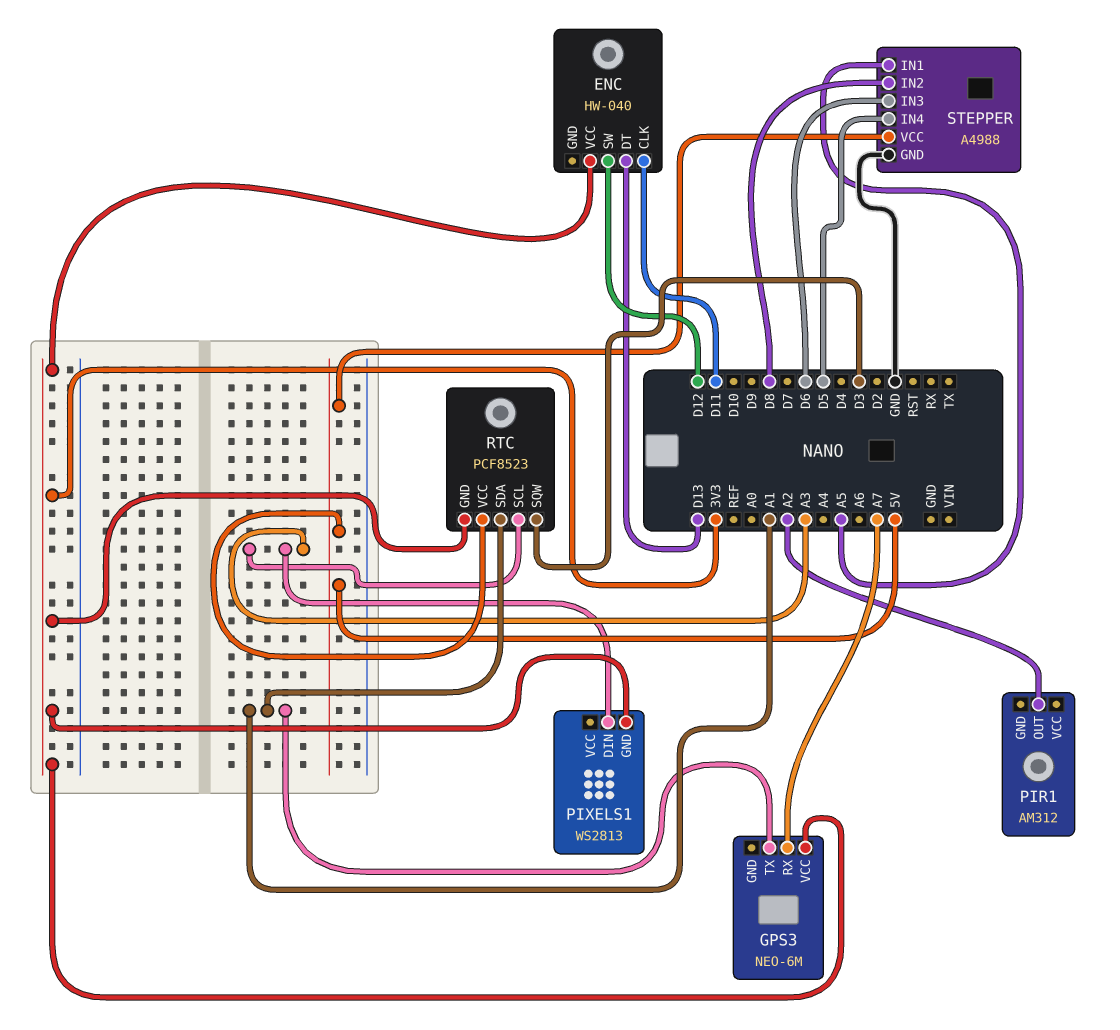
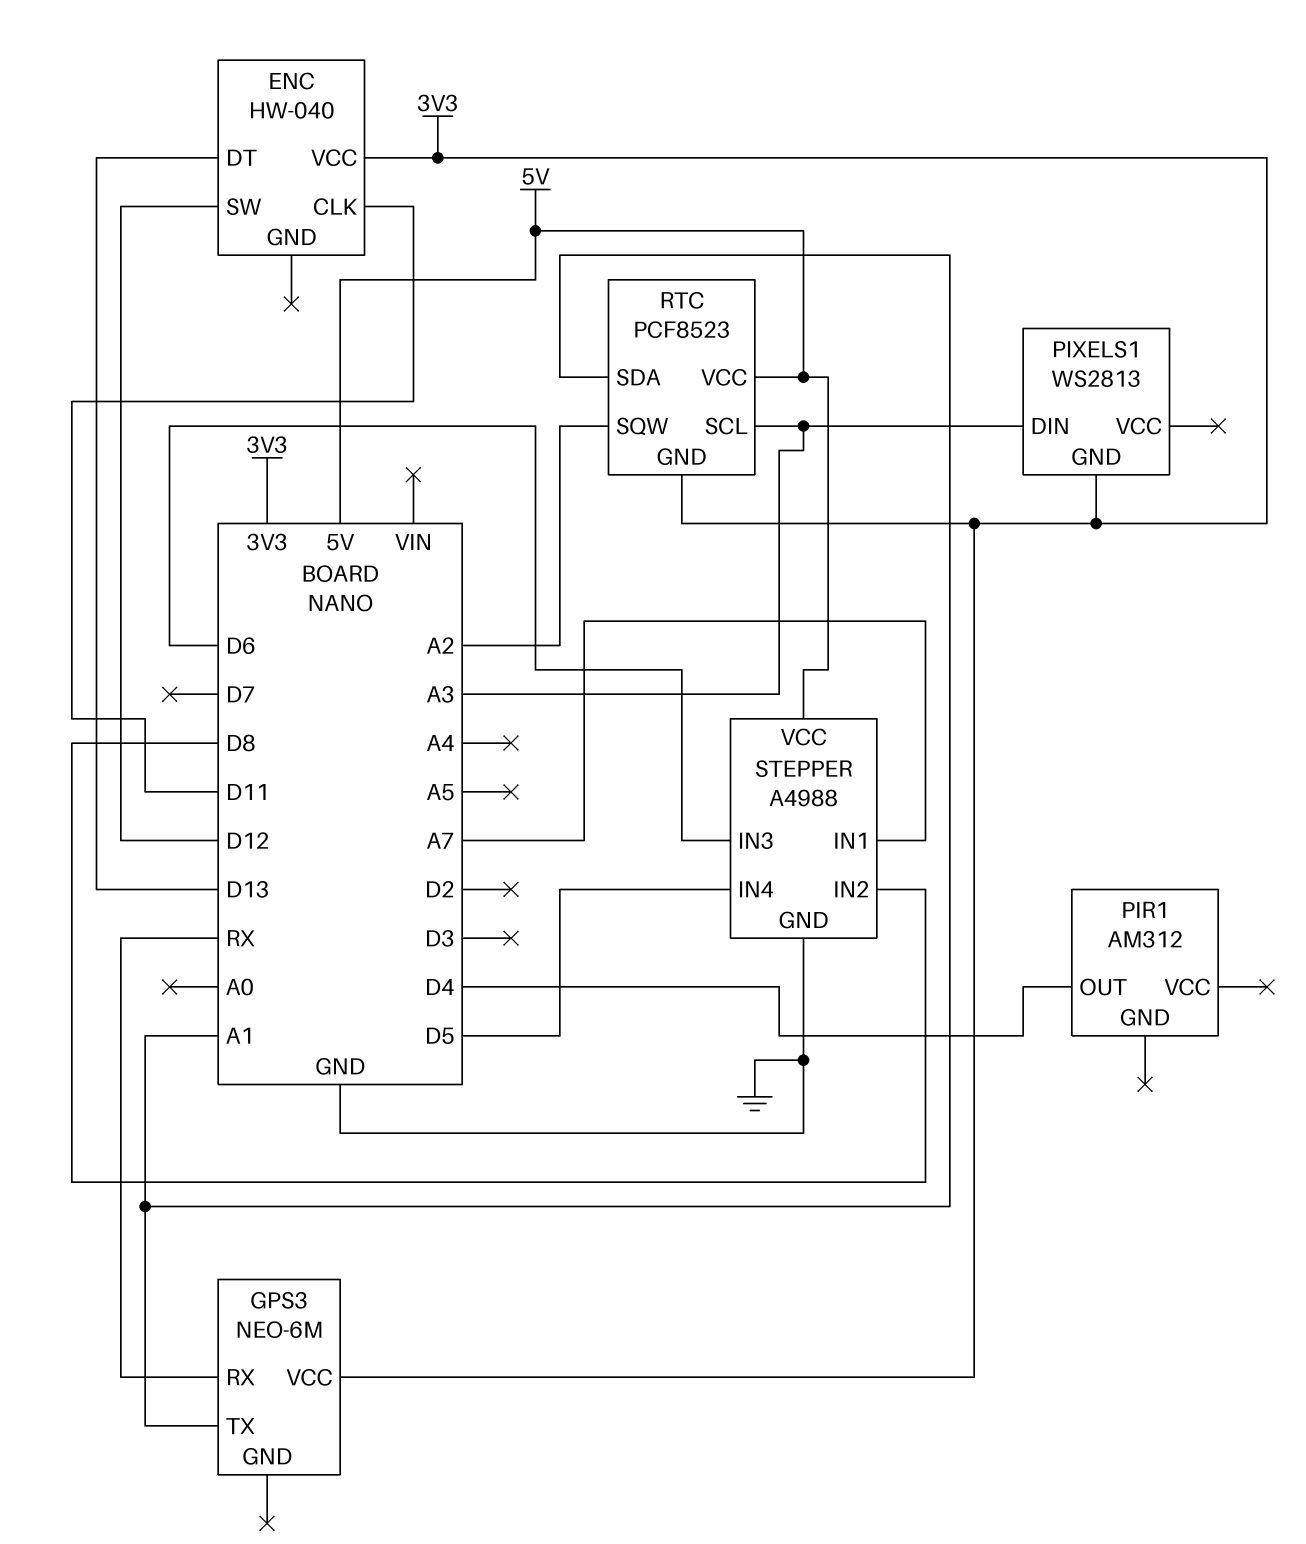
GPS3 pin RX: A7 -> RX
PIR1 pin OUT: A2 -> D4
RTC pin SQW: D3 -> A2
STEPPER pin IN1: A5 -> A7

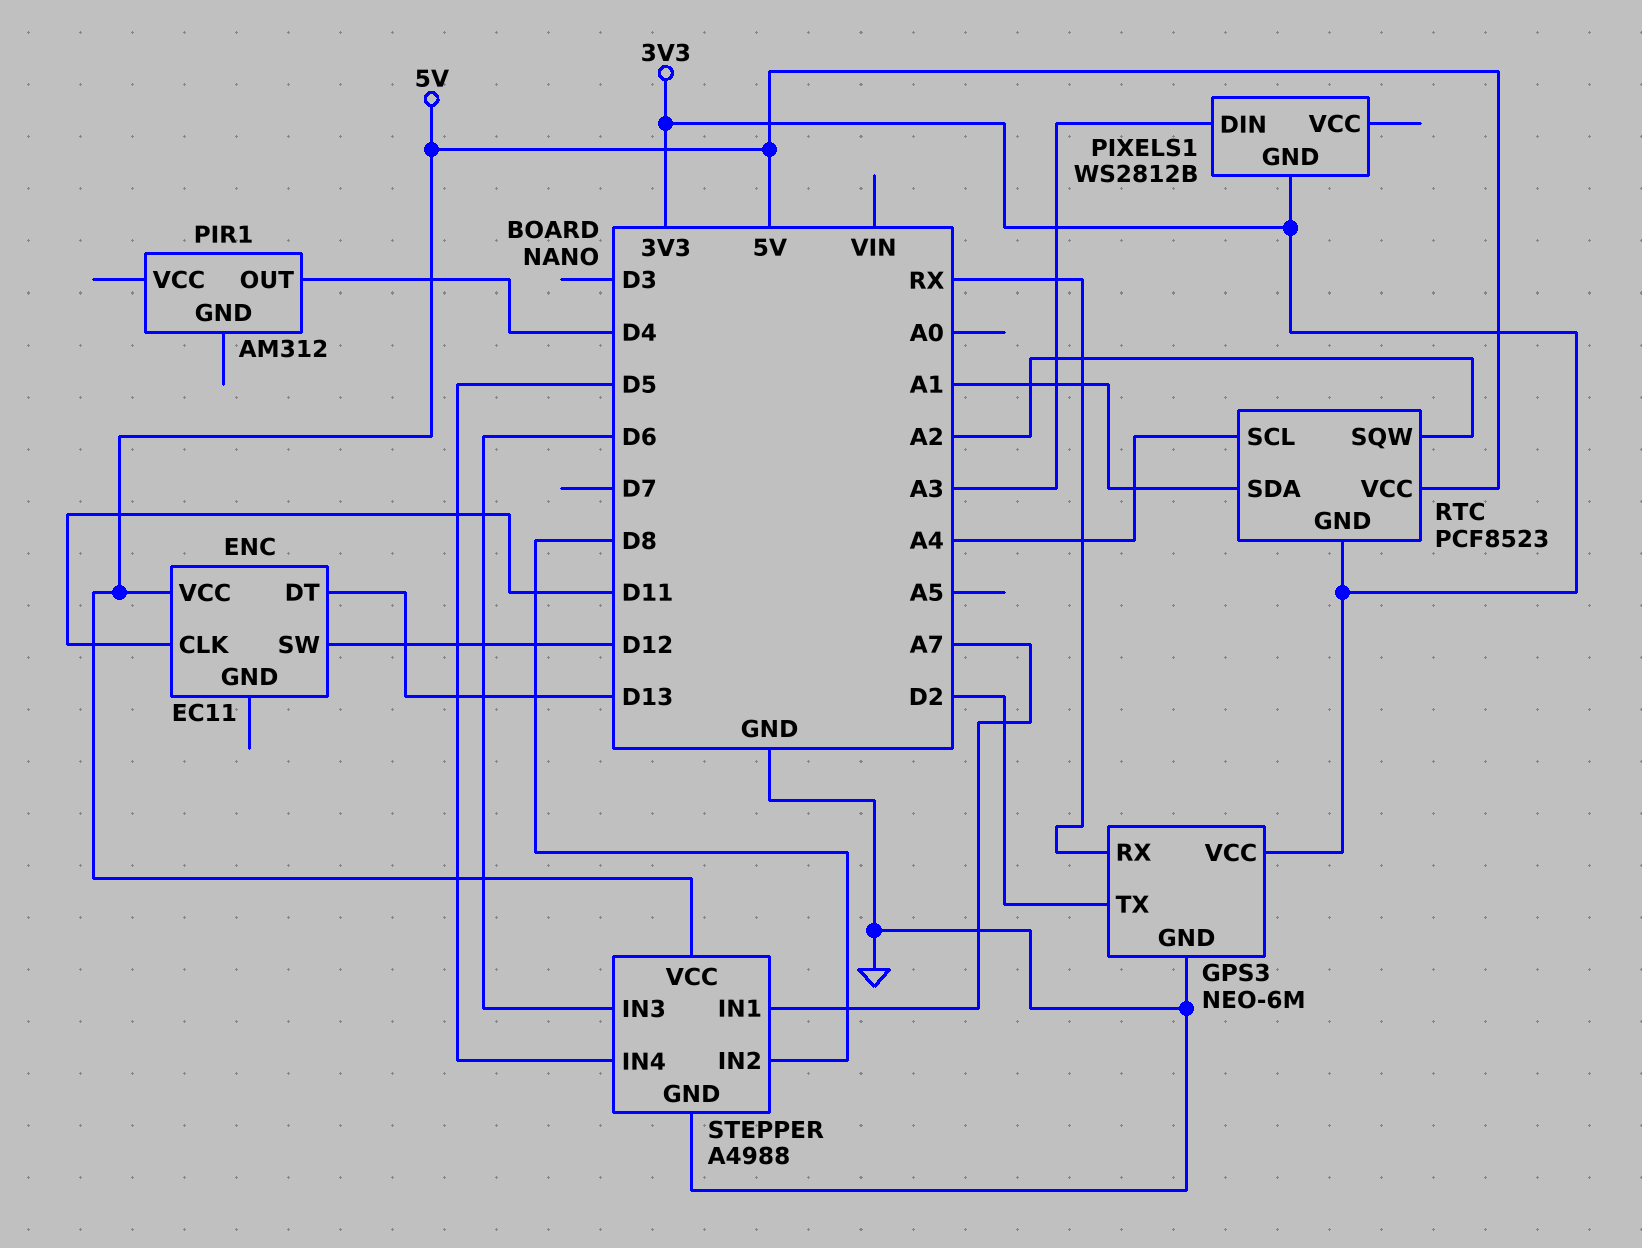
ENC: HW-040 -> EC11
ENC pin VCC: 3V3 -> 5V
GPS3 pin GND: none -> GND
GPS3 pin TX: A1 -> D2
PIXELS1: WS2813 -> WS2812B
RTC pin SCL: A3 -> A4

